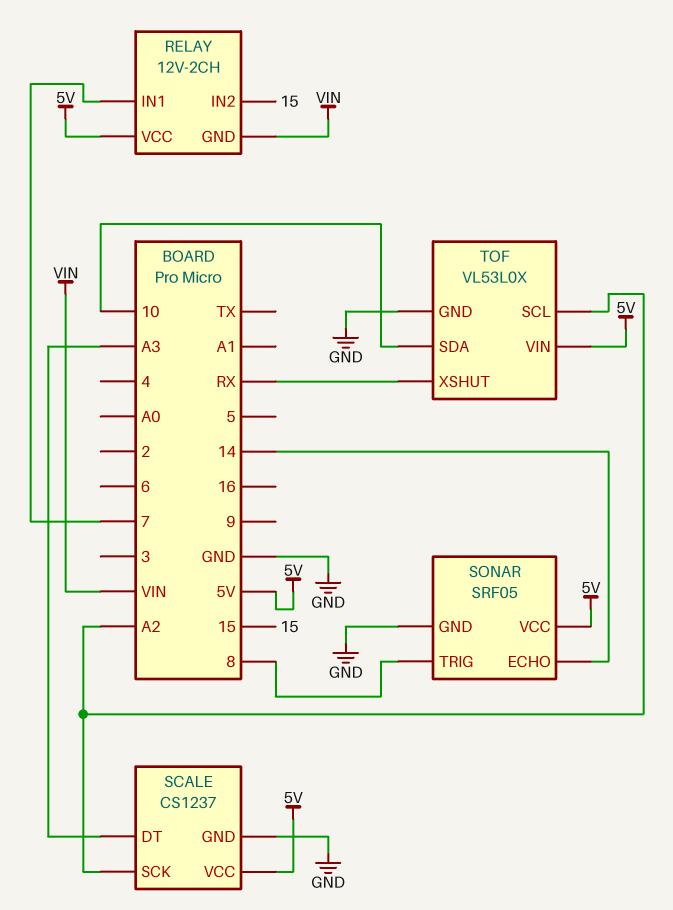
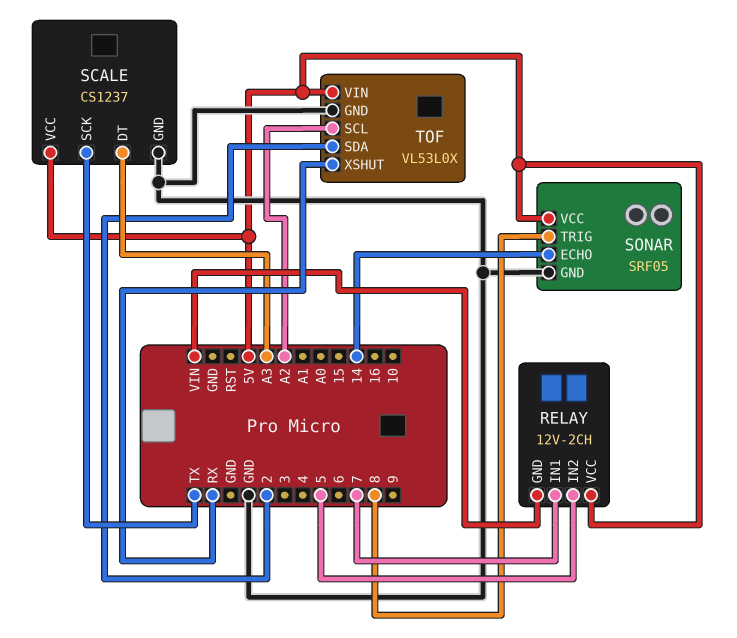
RELAY pin IN2: 15 -> 5
SCALE pin SCK: A2 -> TX
TOF pin SDA: 10 -> 2

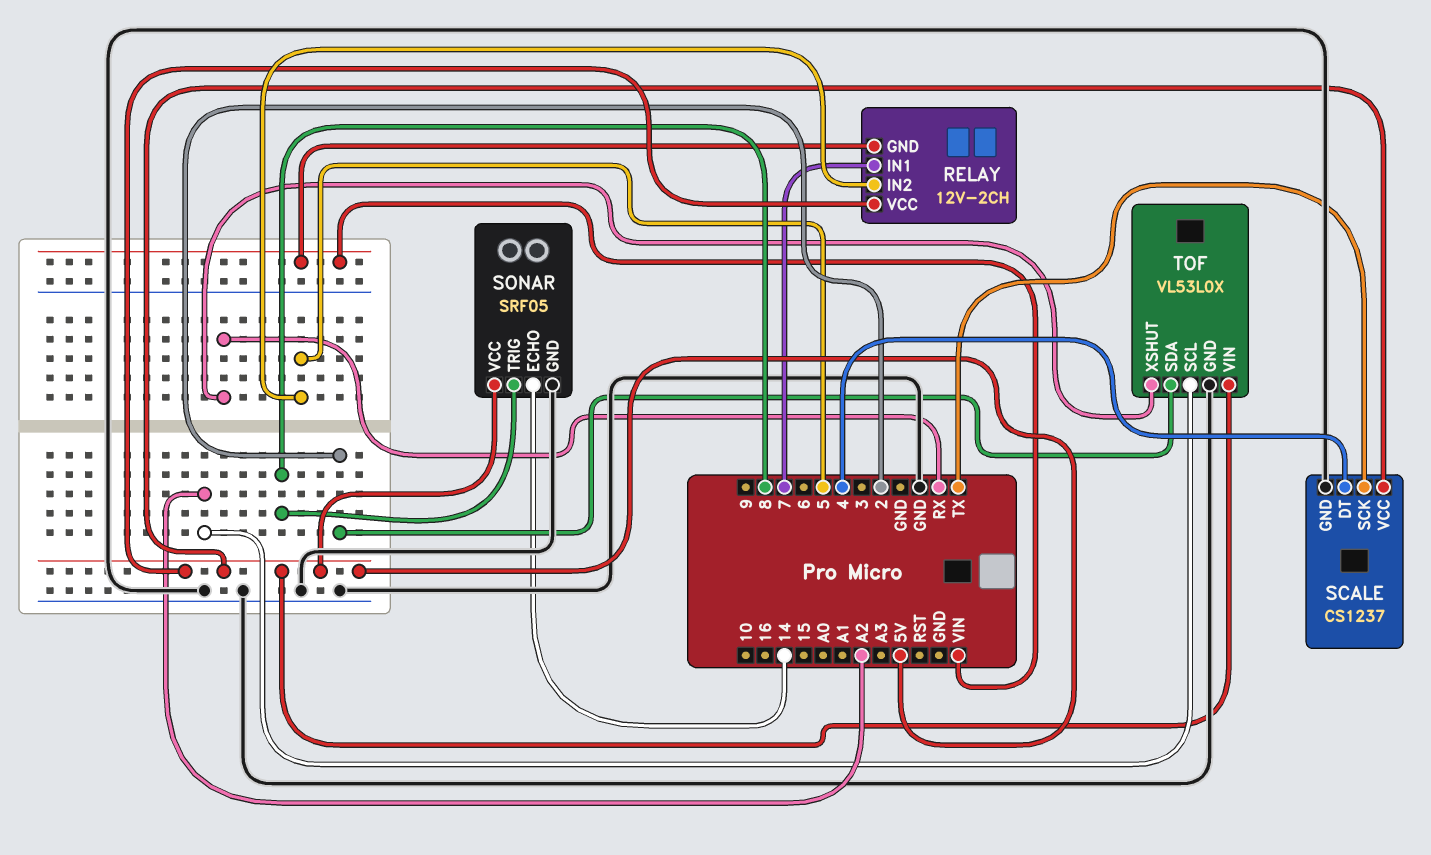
SCALE pin DT: A3 -> 4

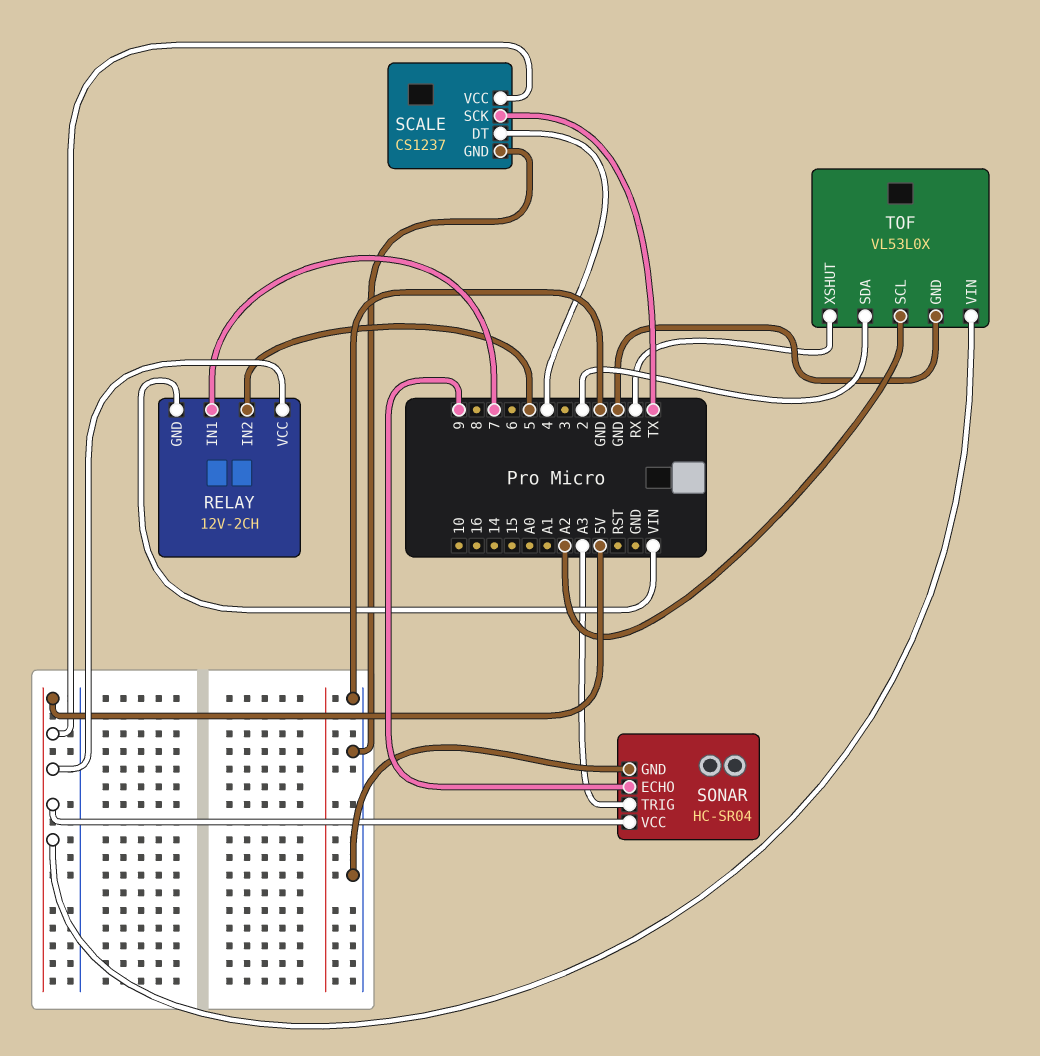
SONAR: SRF05 -> HC-SR04
SONAR pin ECHO: 14 -> 9
SONAR pin TRIG: 8 -> A3

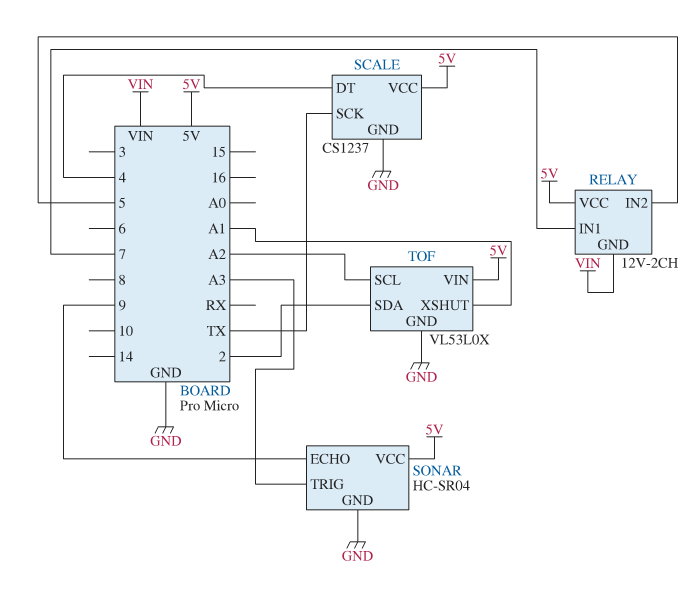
TOF pin XSHUT: RX -> A1

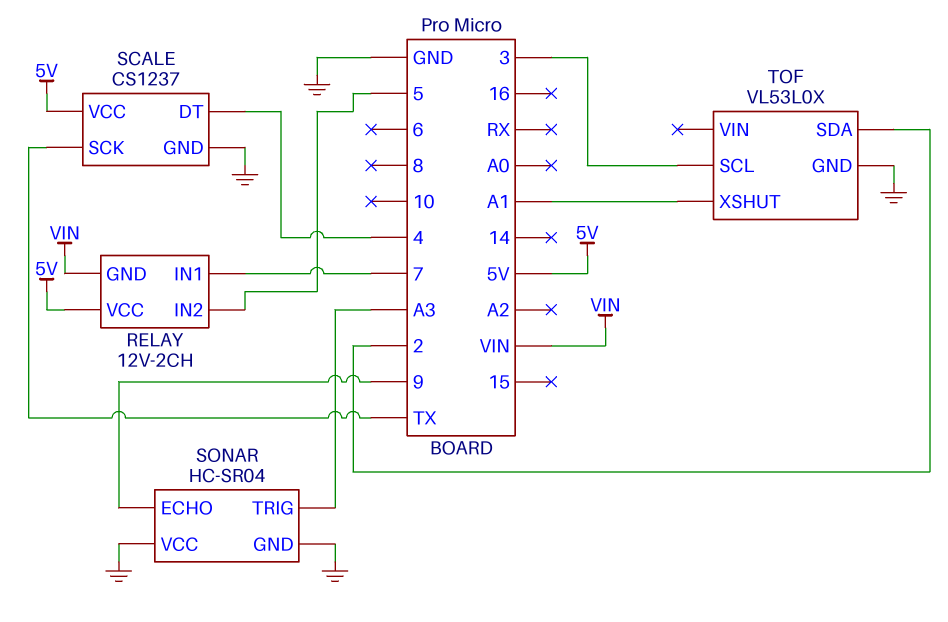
SONAR pin VCC: 5V -> GND
TOF pin SCL: A2 -> 3
TOF pin VIN: 5V -> none

